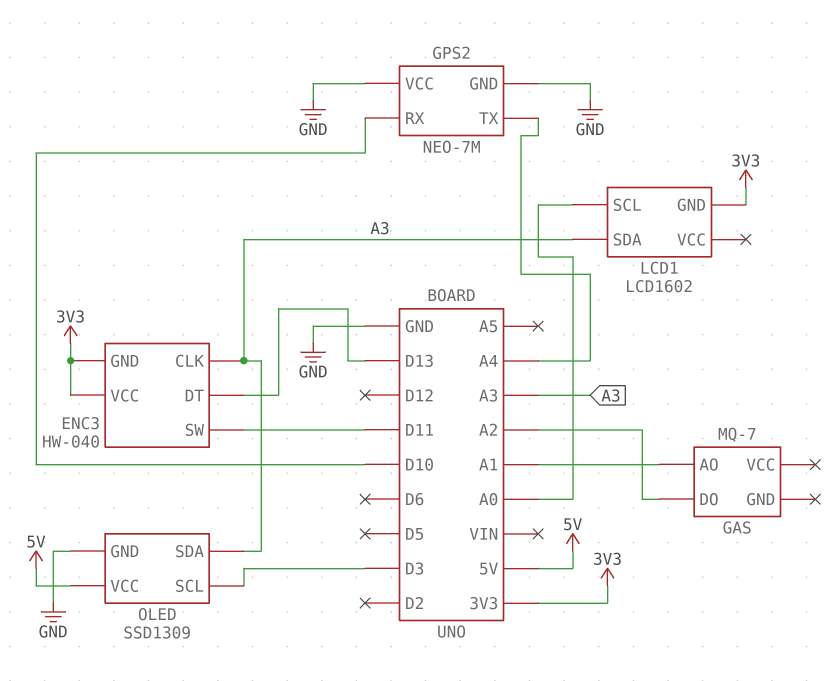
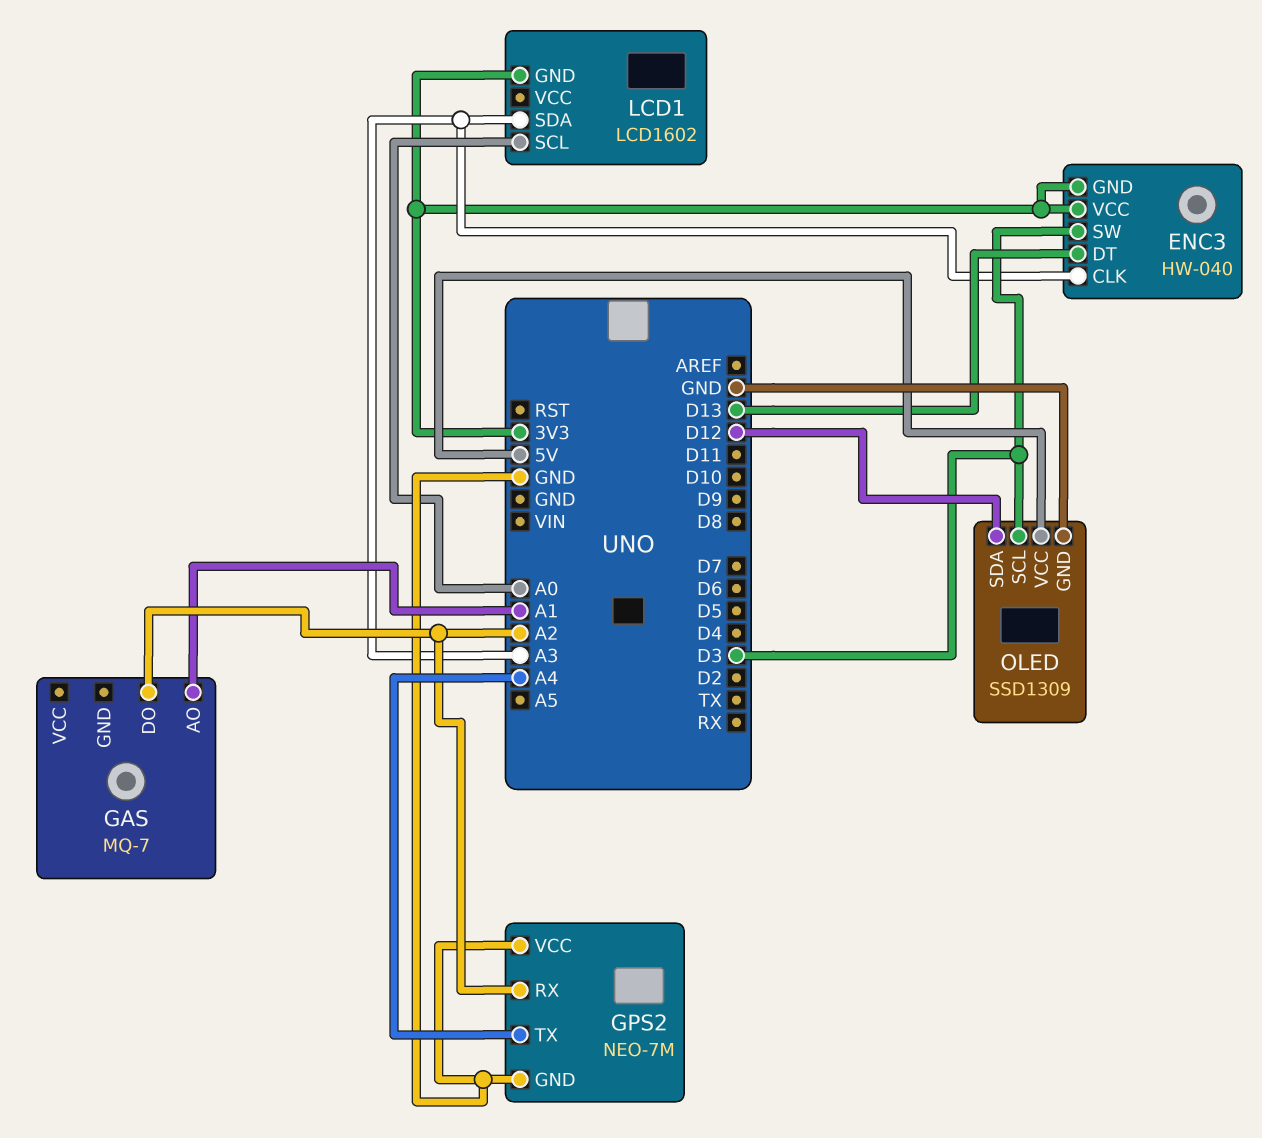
ENC3 pin SW: D11 -> D3
GPS2 pin RX: D10 -> A2
OLED pin SDA: A3 -> D12

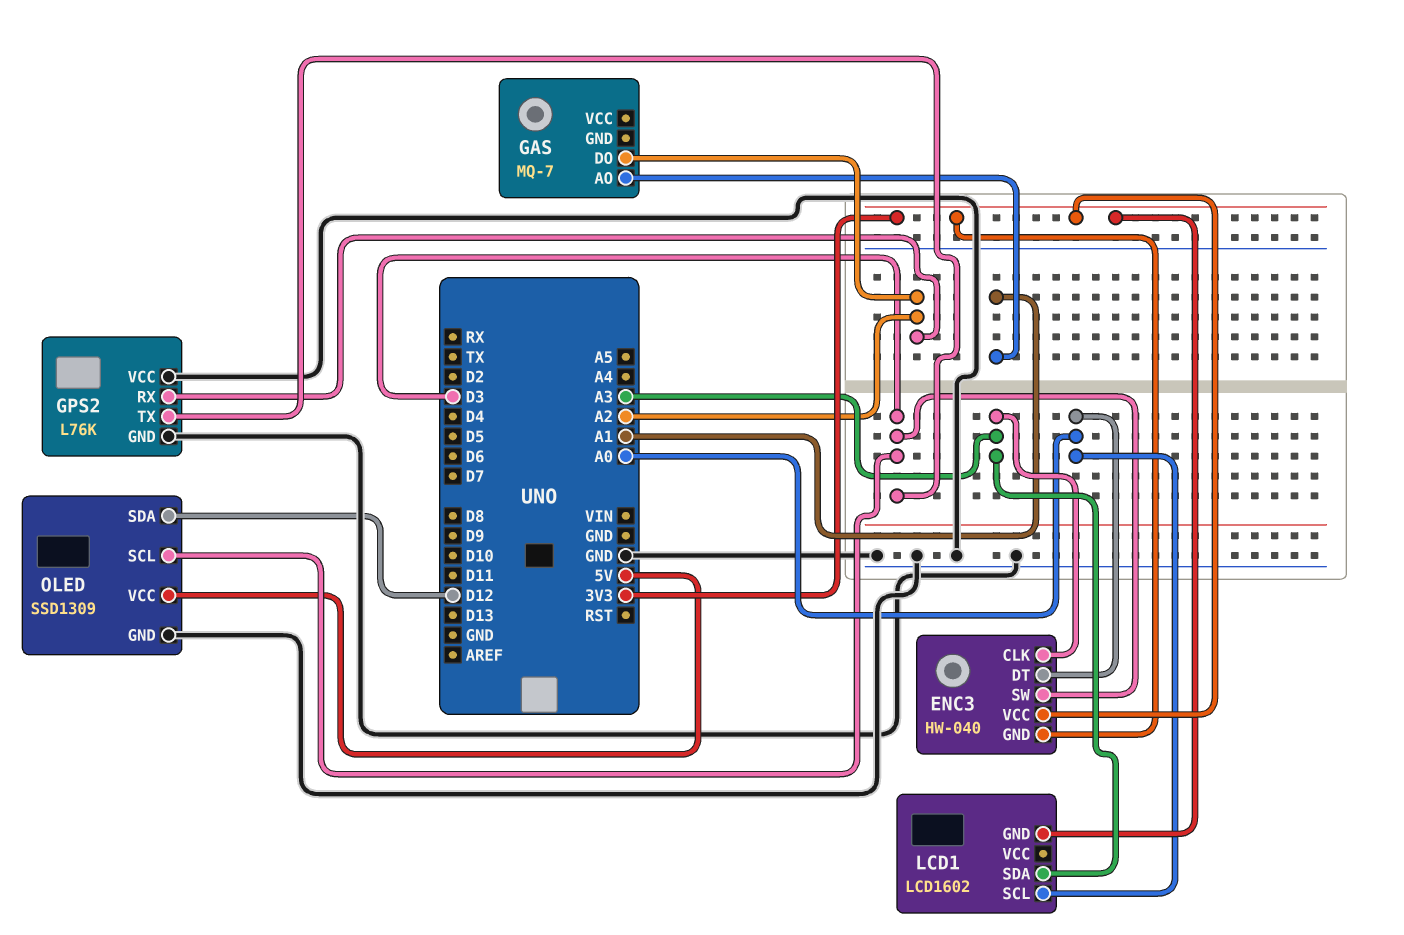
ENC3 pin DT: D13 -> A0
GPS2: NEO-7M -> L76K
GPS2 pin TX: A4 -> D3

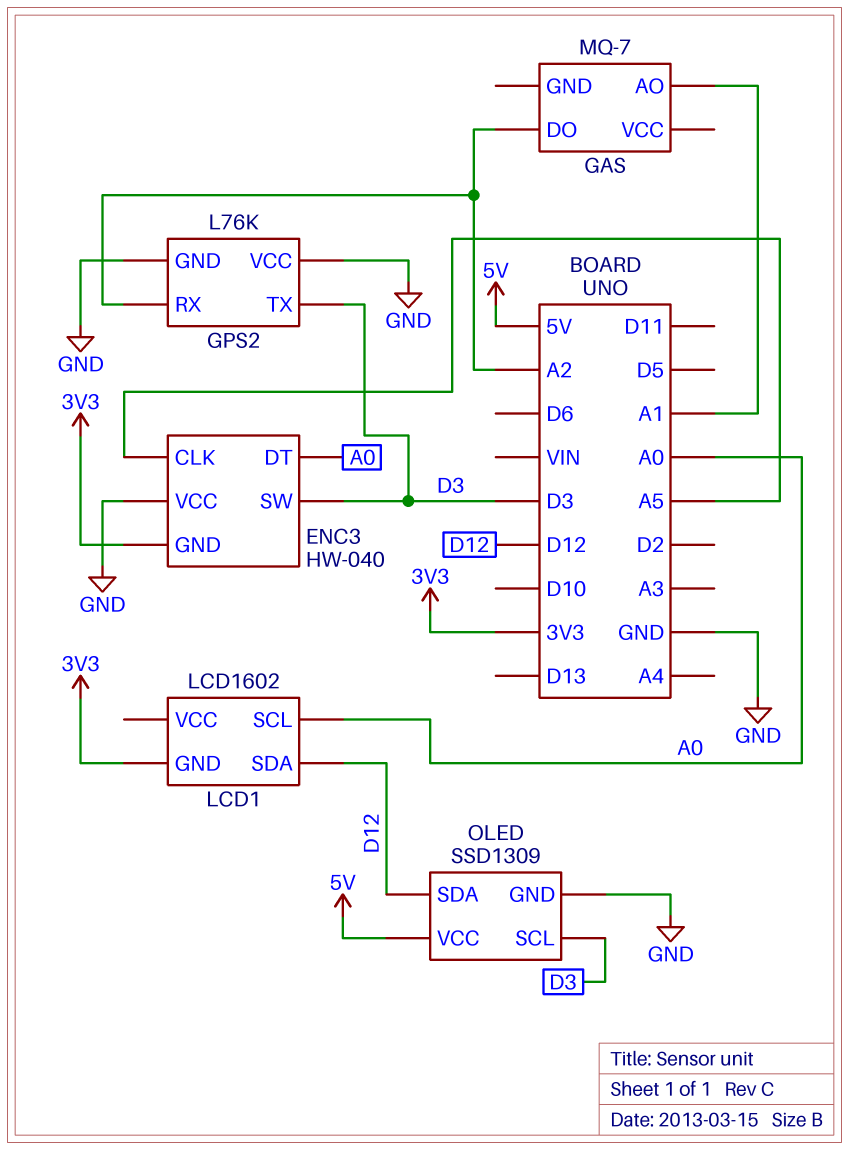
ENC3 pin CLK: A3 -> A5
ENC3 pin VCC: 3V3 -> GND
LCD1 pin SDA: A3 -> D12

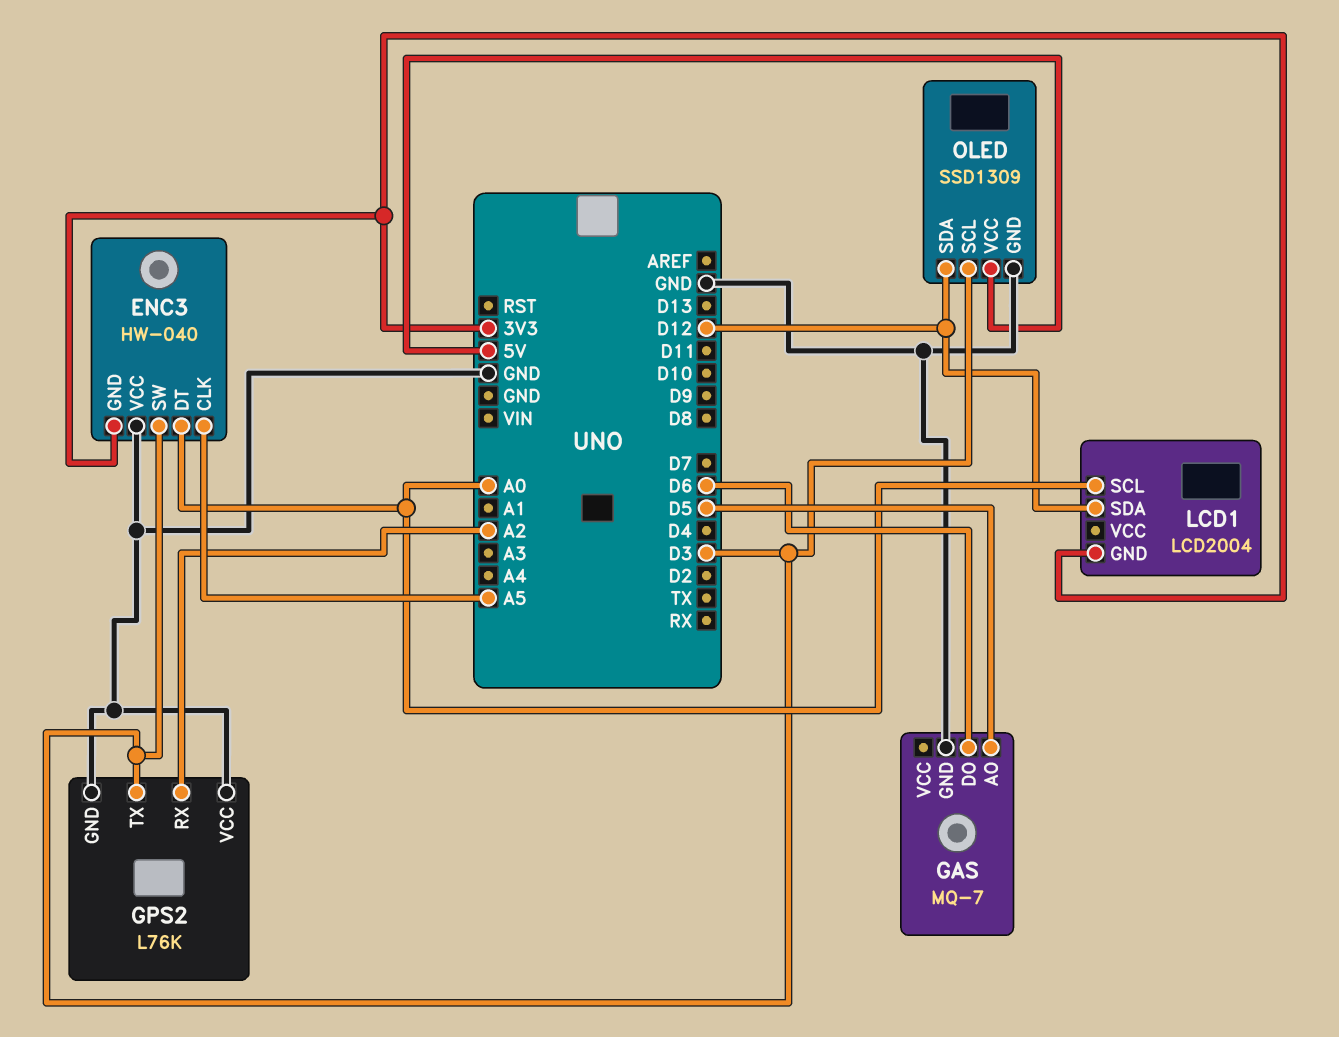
GAS pin AO: A1 -> D5
GAS pin DO: A2 -> D6
GAS pin GND: none -> GND
LCD1: LCD1602 -> LCD2004

